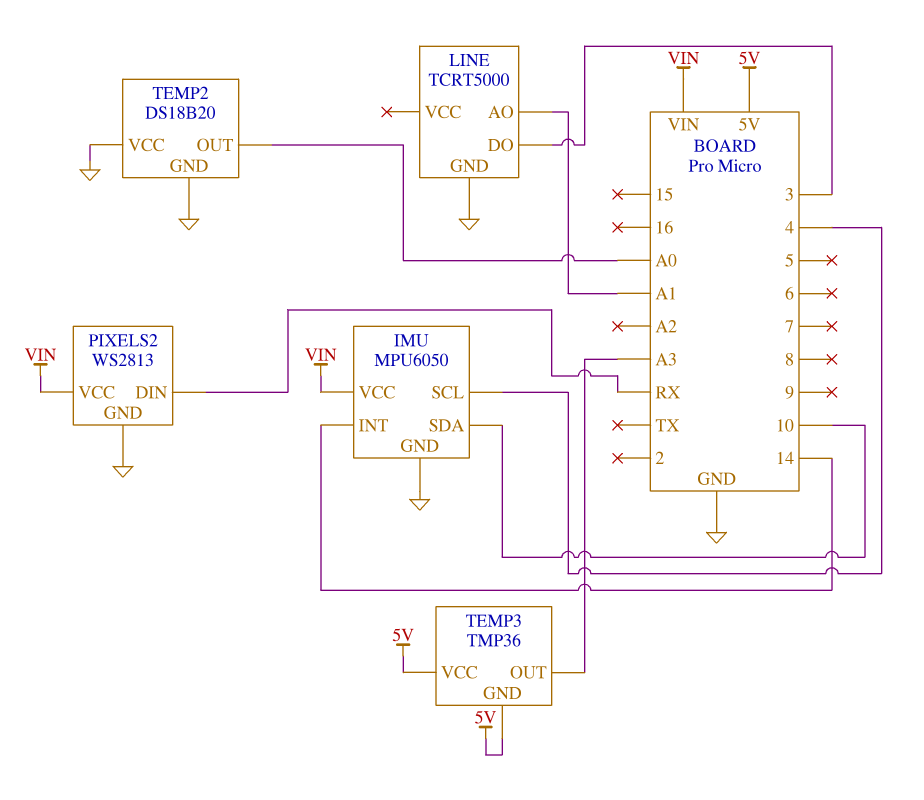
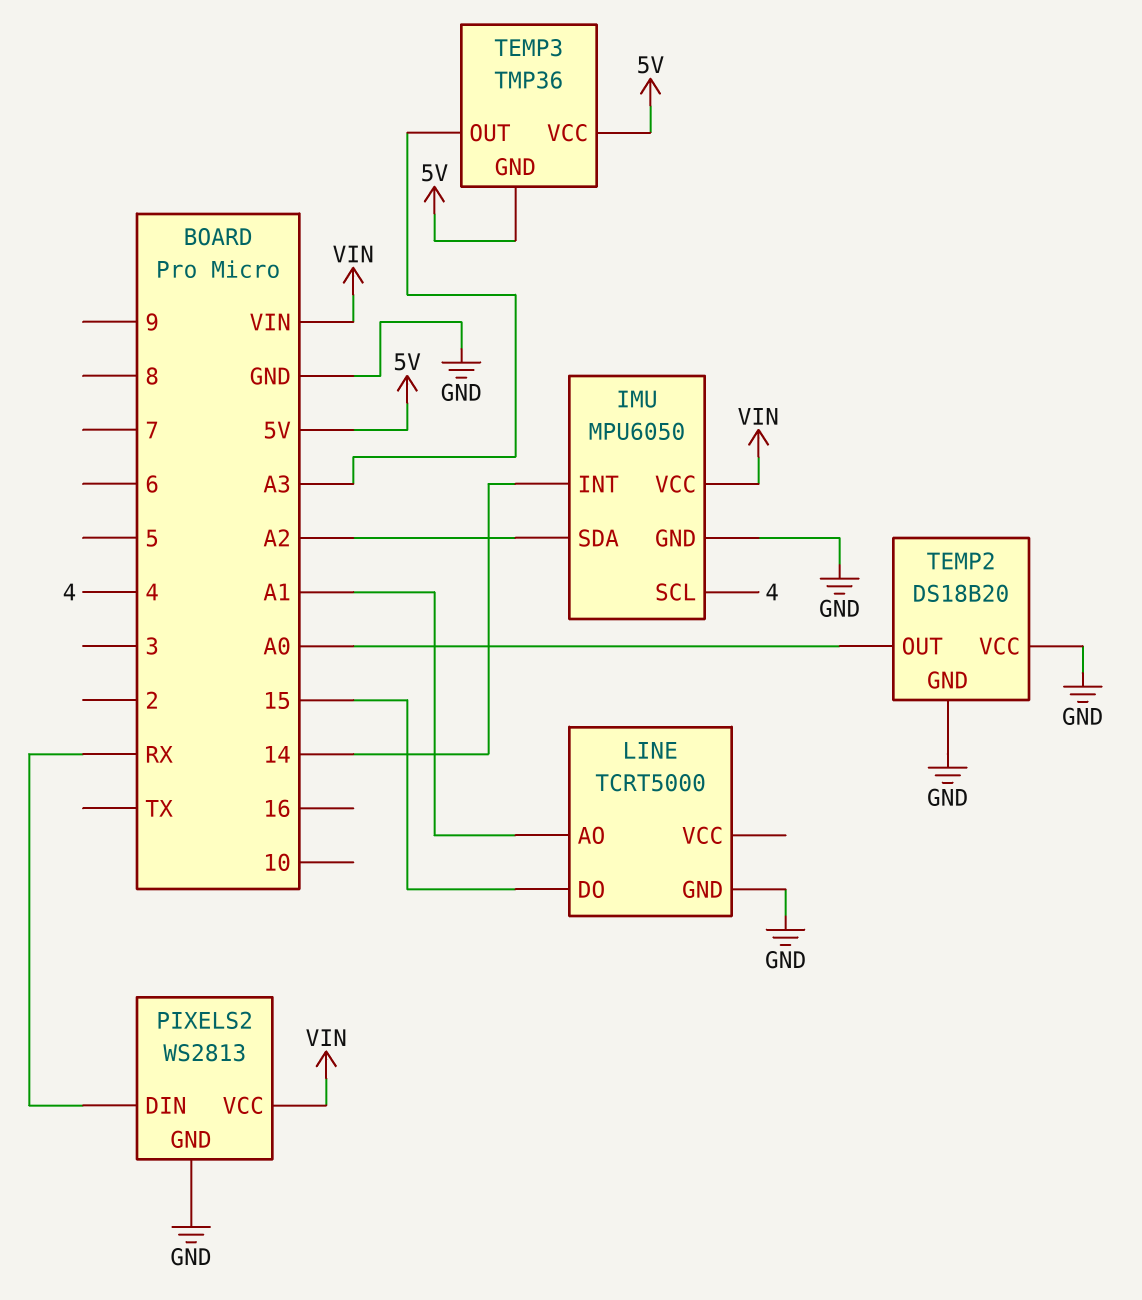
IMU pin SDA: 10 -> A2
LINE pin DO: 3 -> 15

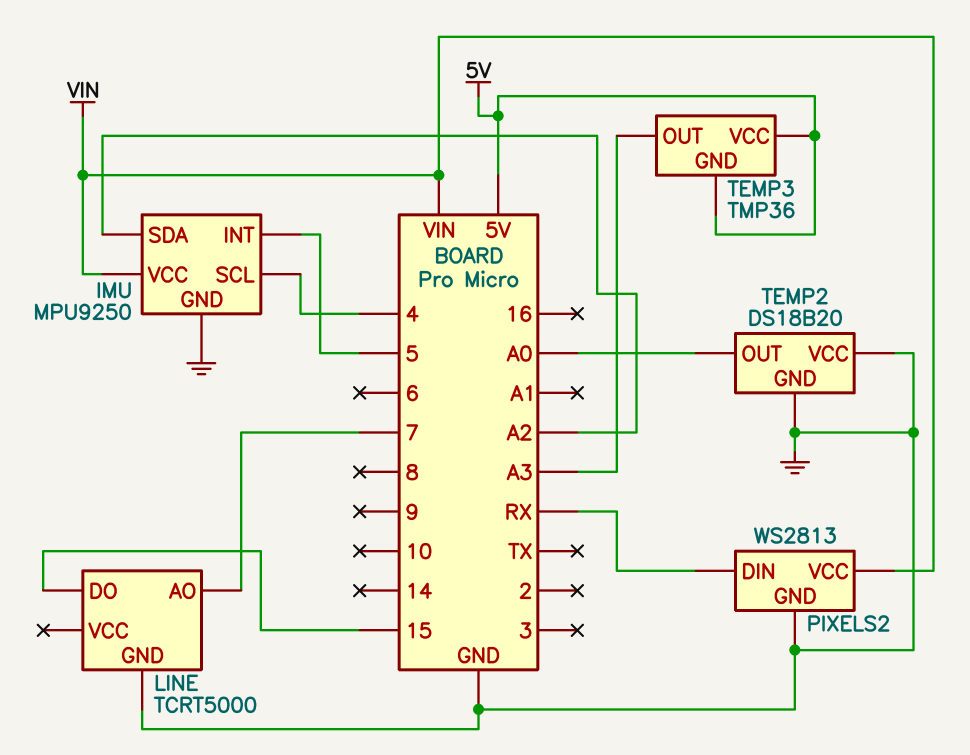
IMU: MPU6050 -> MPU9250
IMU pin INT: 14 -> 5
LINE pin AO: A1 -> 7

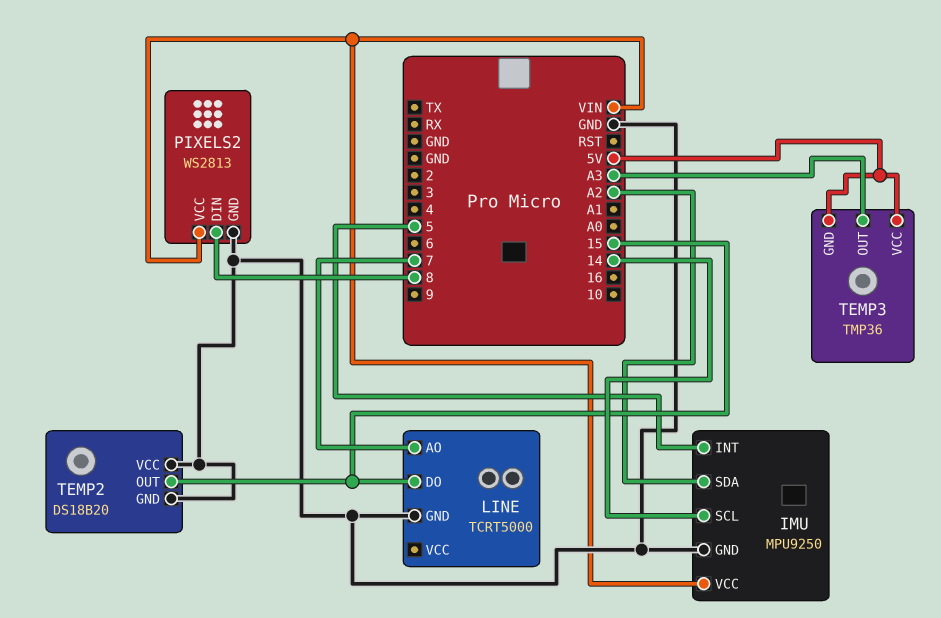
IMU pin SCL: 4 -> 14
PIXELS2 pin DIN: RX -> 8
TEMP2 pin OUT: A0 -> 15

